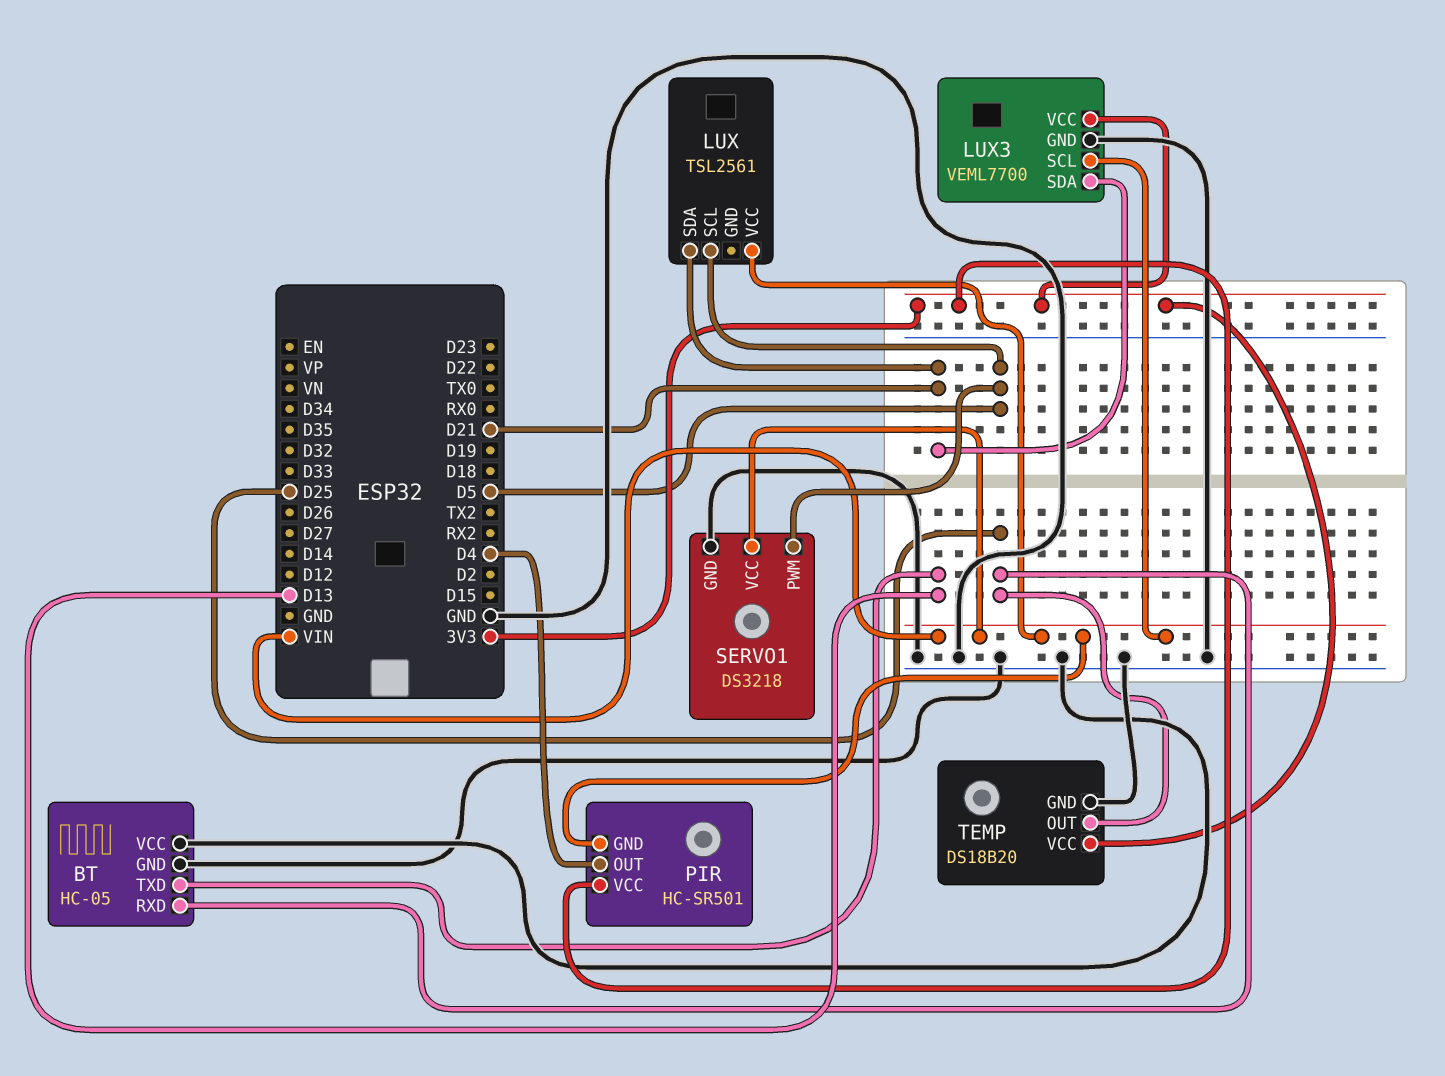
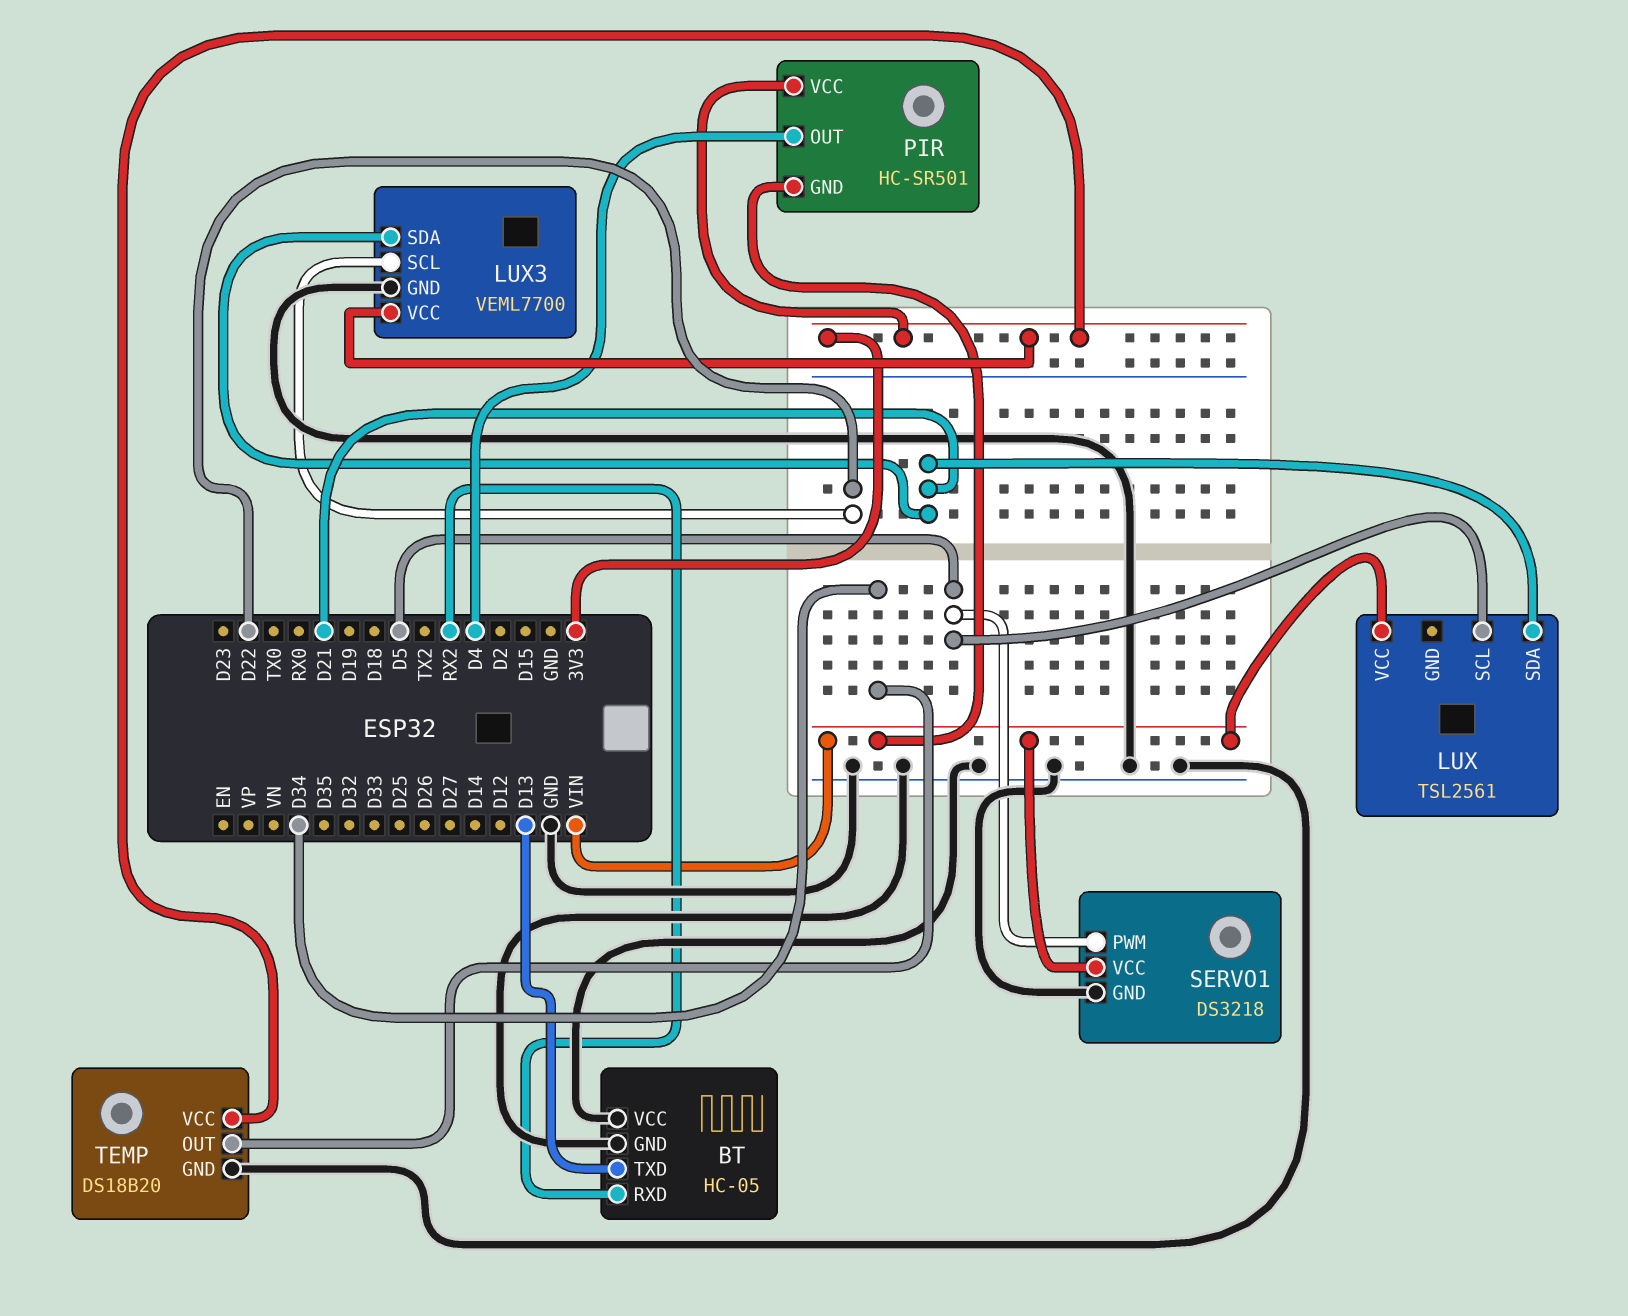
BT pin RXD: D25 -> RX2
LUX3 pin SCL: VIN -> D22
TEMP pin OUT: D25 -> D34

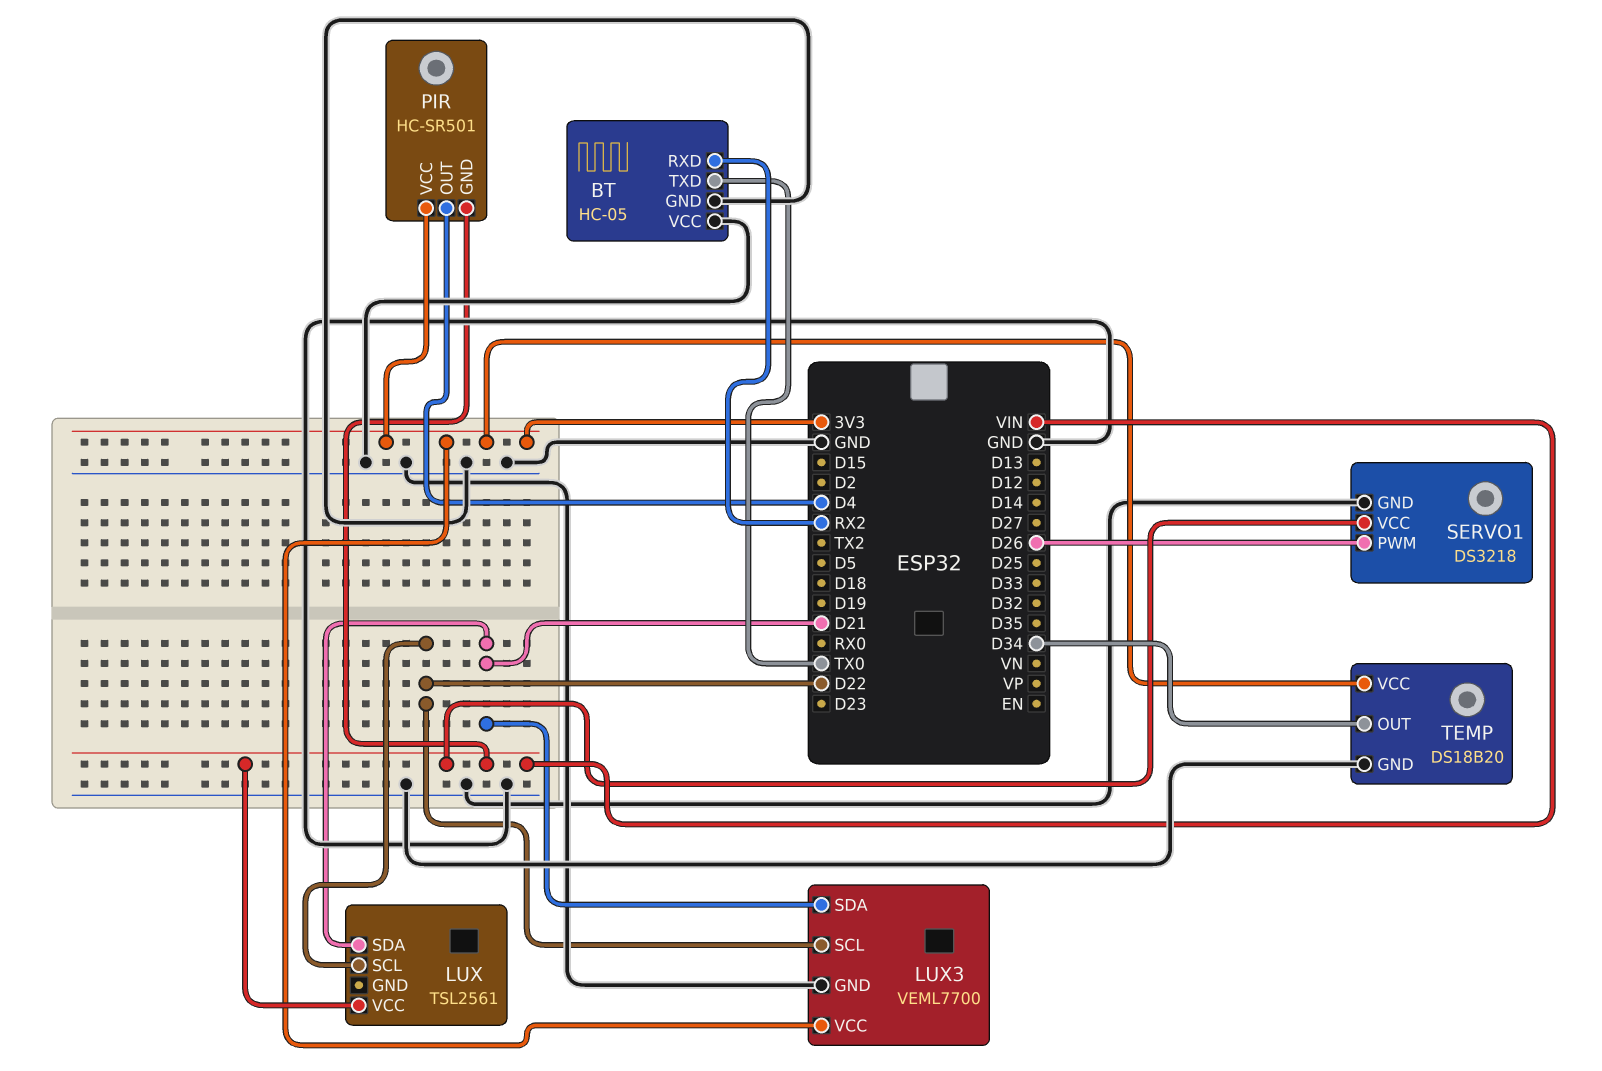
BT pin TXD: D13 -> TX0
LUX pin SCL: D5 -> D22
SERVO1 pin PWM: D5 -> D26

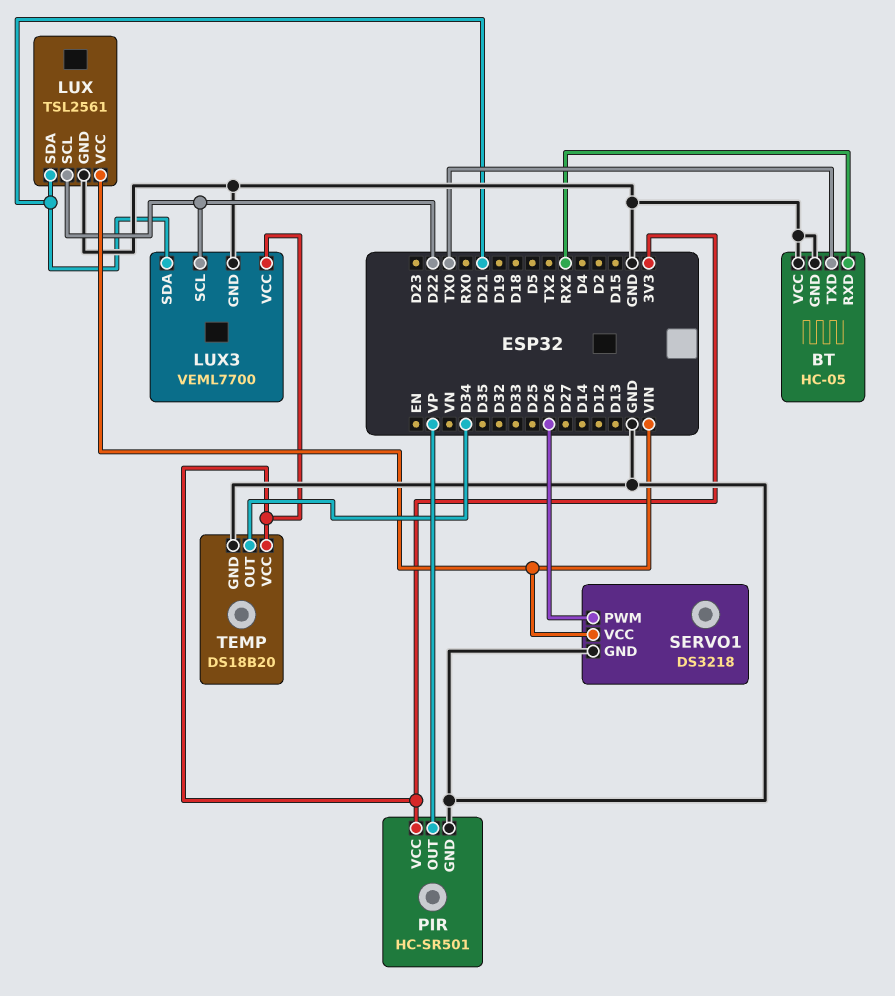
LUX pin GND: none -> GND
PIR pin GND: VIN -> GND
PIR pin OUT: D4 -> VP

